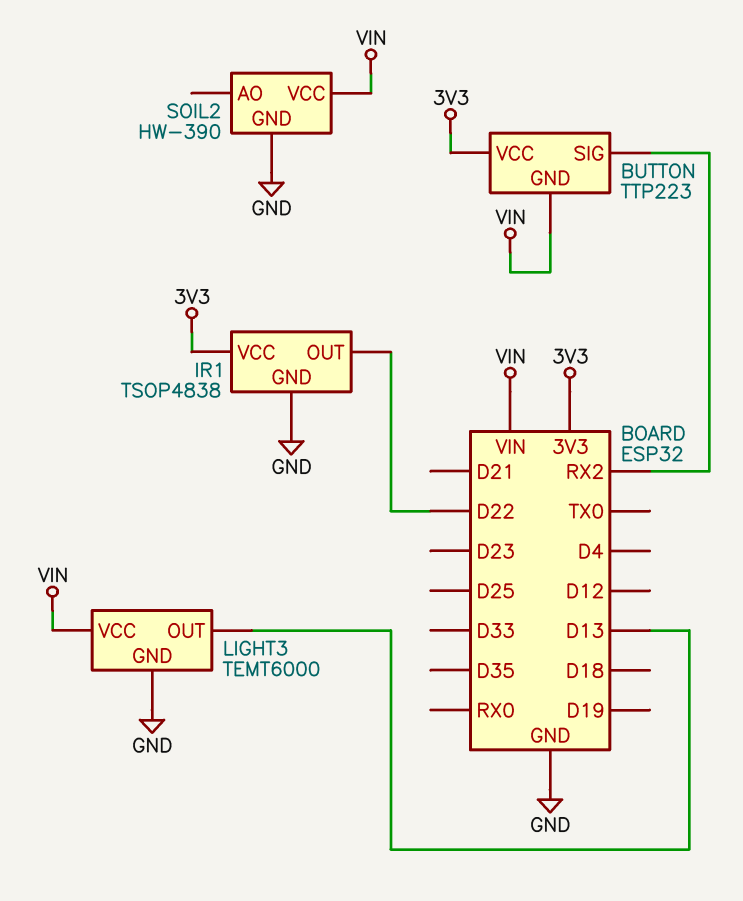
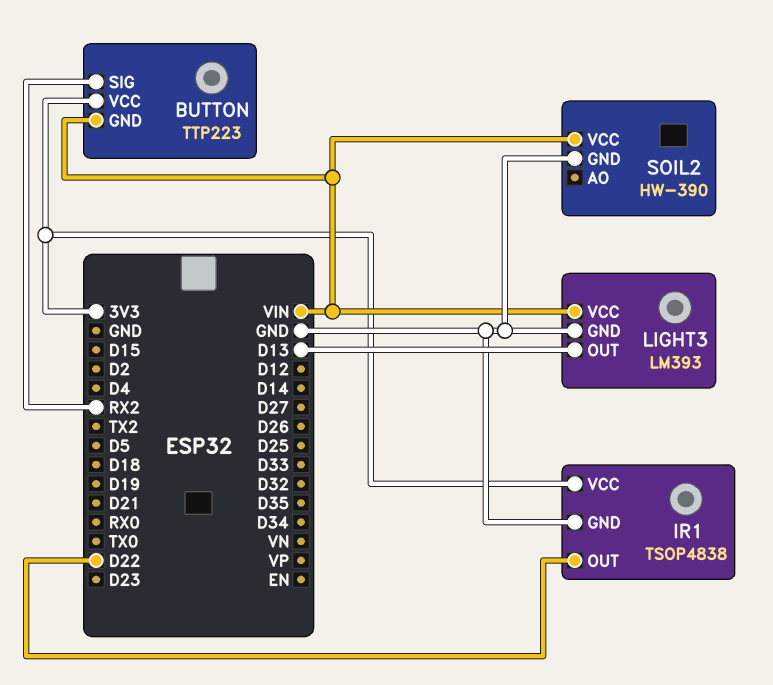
LIGHT3: TEMT6000 -> LM393

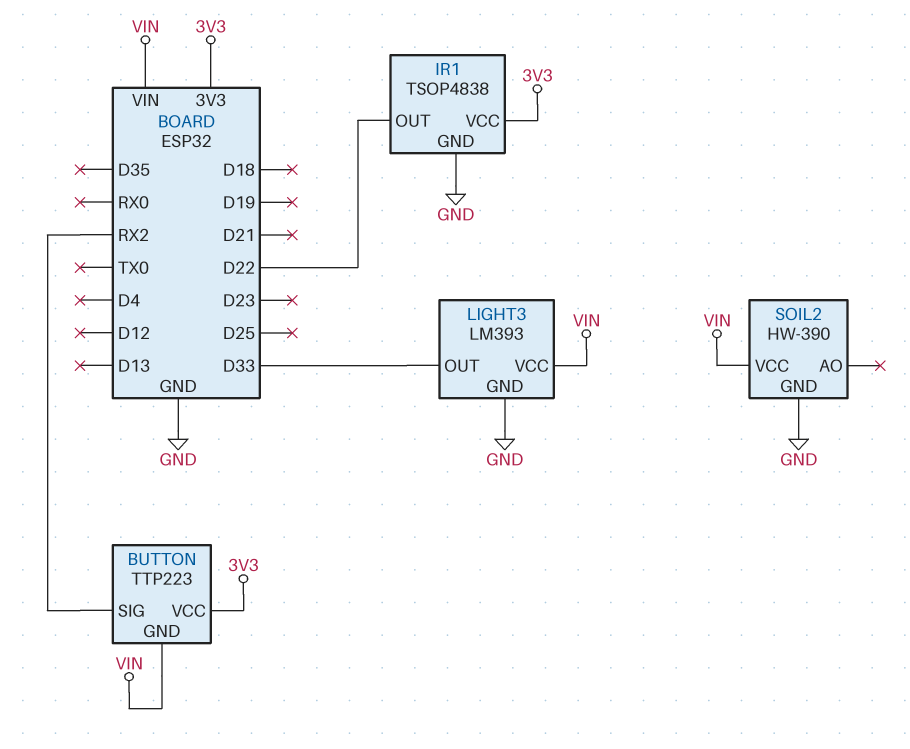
LIGHT3 pin OUT: D13 -> D33

